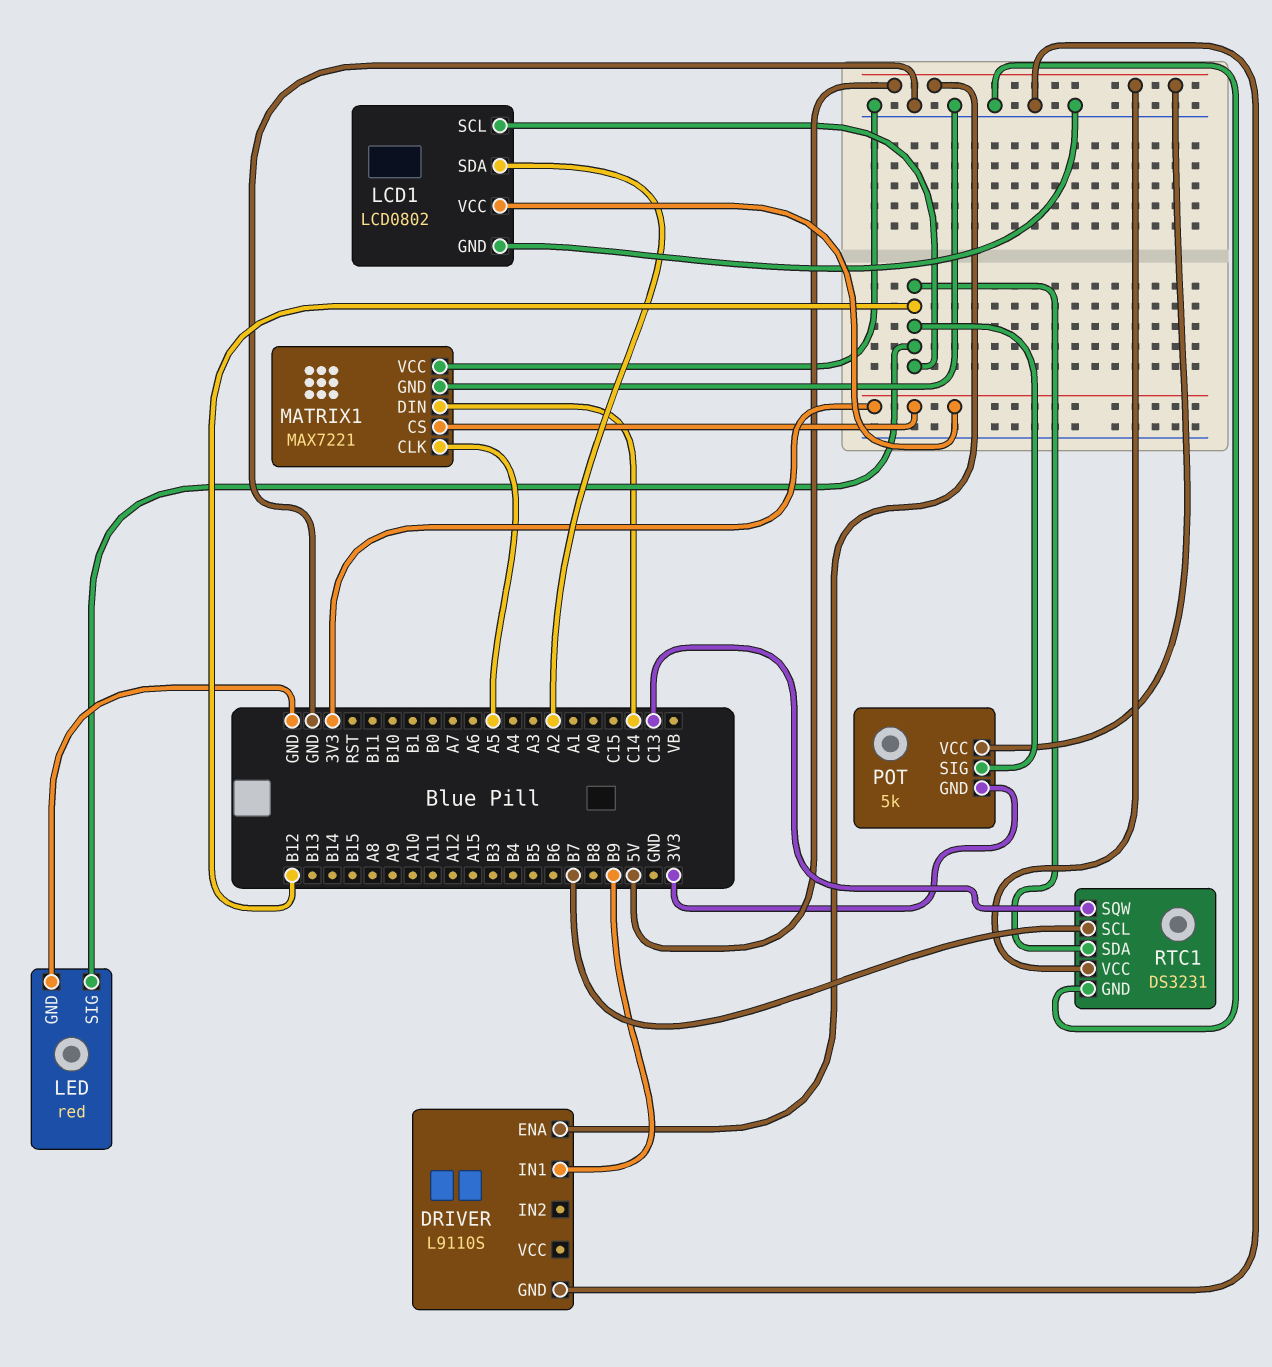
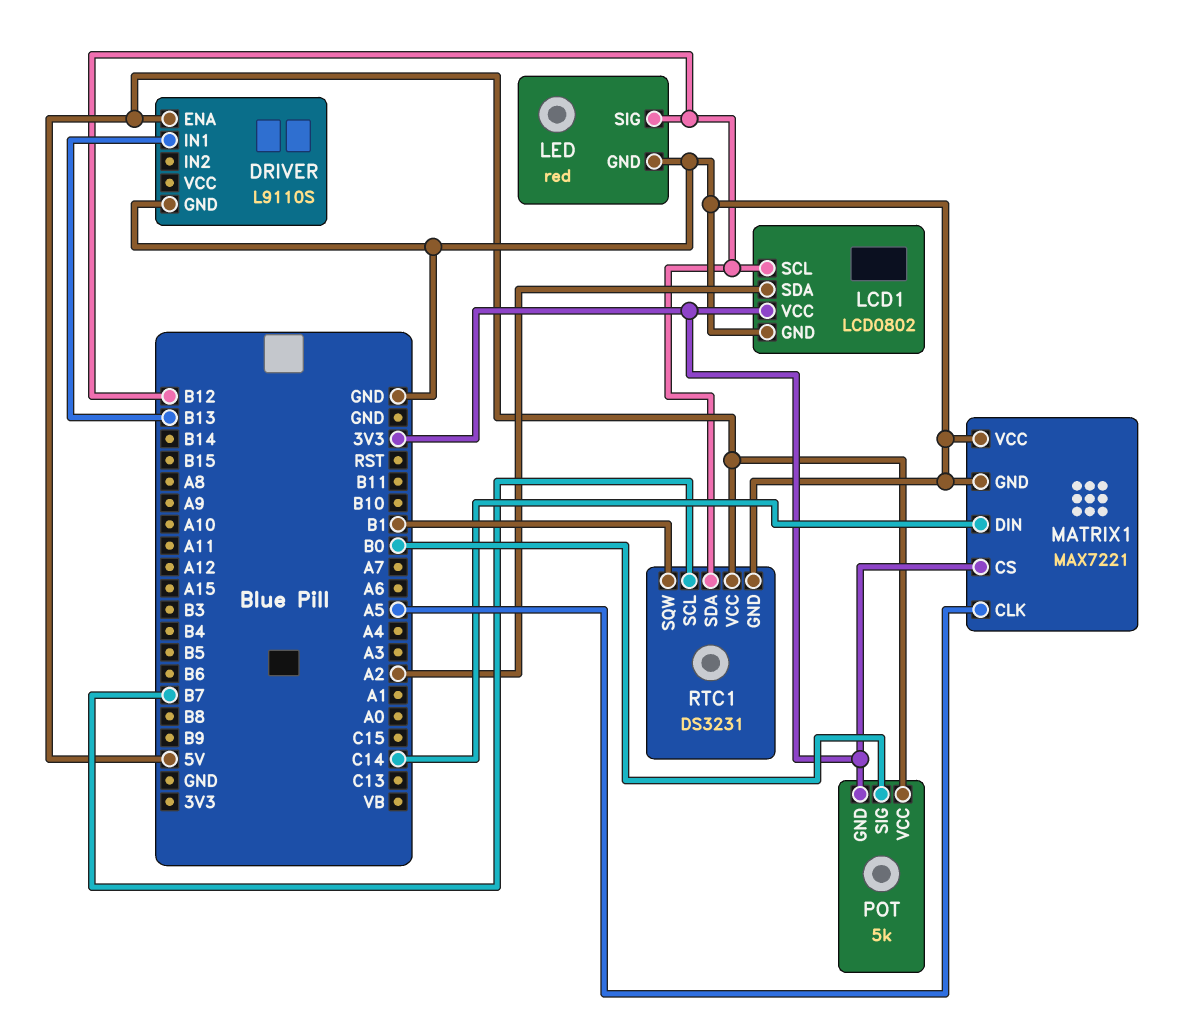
DRIVER pin IN1: B9 -> B13
POT pin SIG: B12 -> B0
RTC1 pin SQW: C13 -> B1

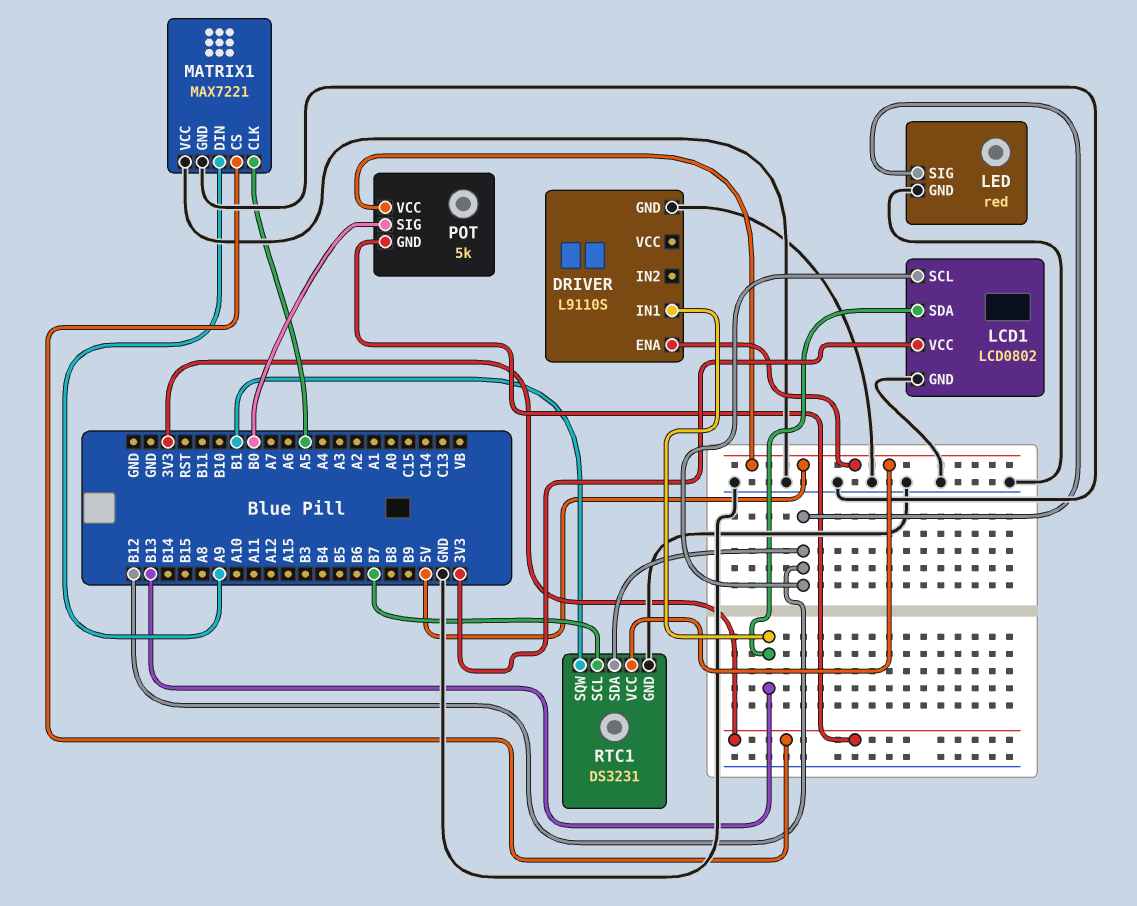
LCD1 pin SDA: A2 -> B13
MATRIX1 pin DIN: C14 -> A9

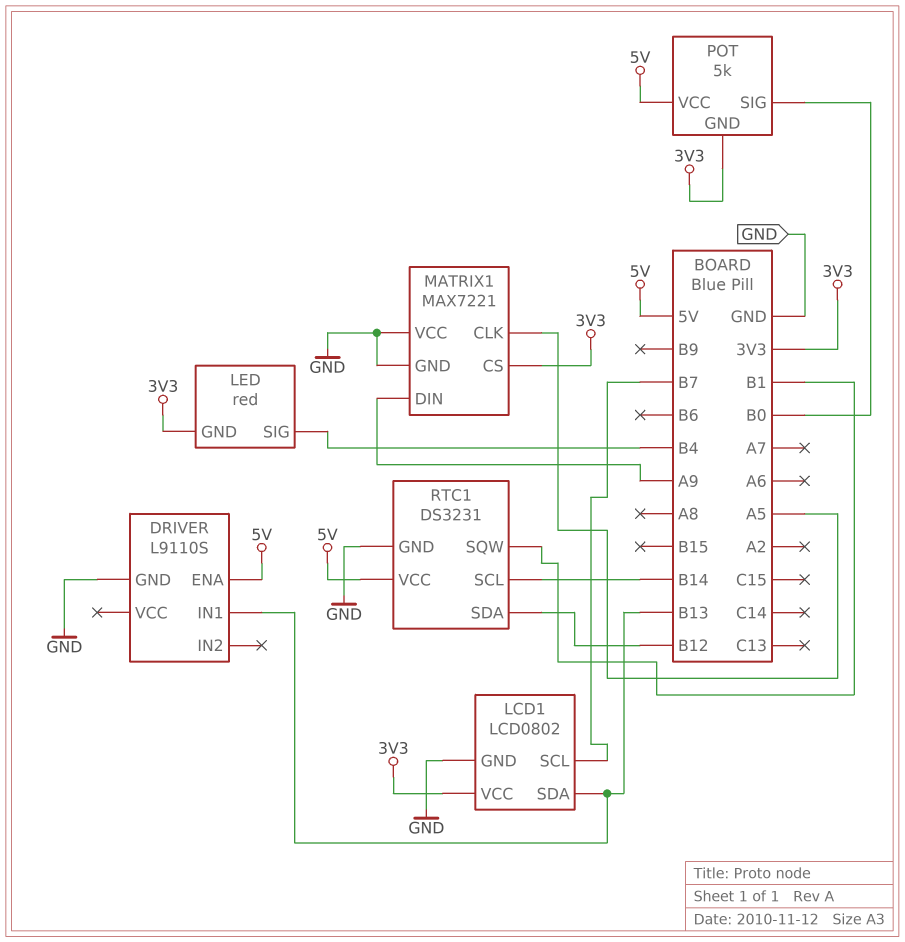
LCD1 pin SCL: B12 -> B7
LED pin GND: GND -> 3V3
LED pin SIG: B12 -> B4
RTC1 pin SCL: B7 -> B14

